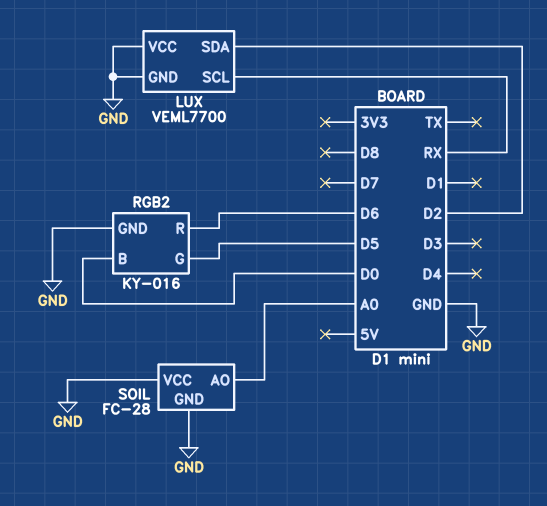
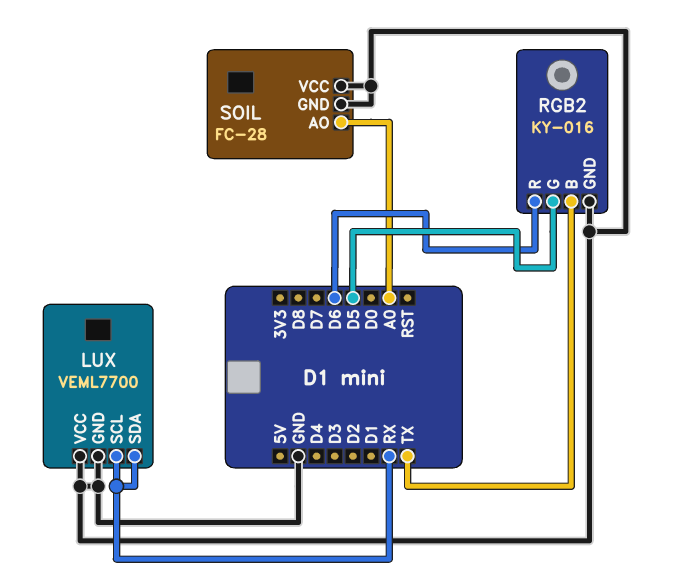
LUX pin SDA: D2 -> RX
RGB2 pin B: D0 -> TX

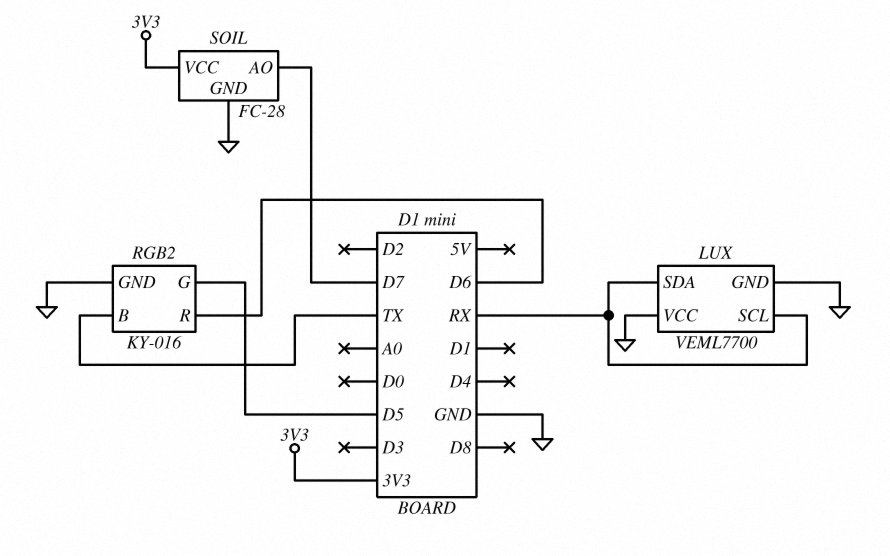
SOIL pin AO: A0 -> D7
SOIL pin VCC: GND -> 3V3

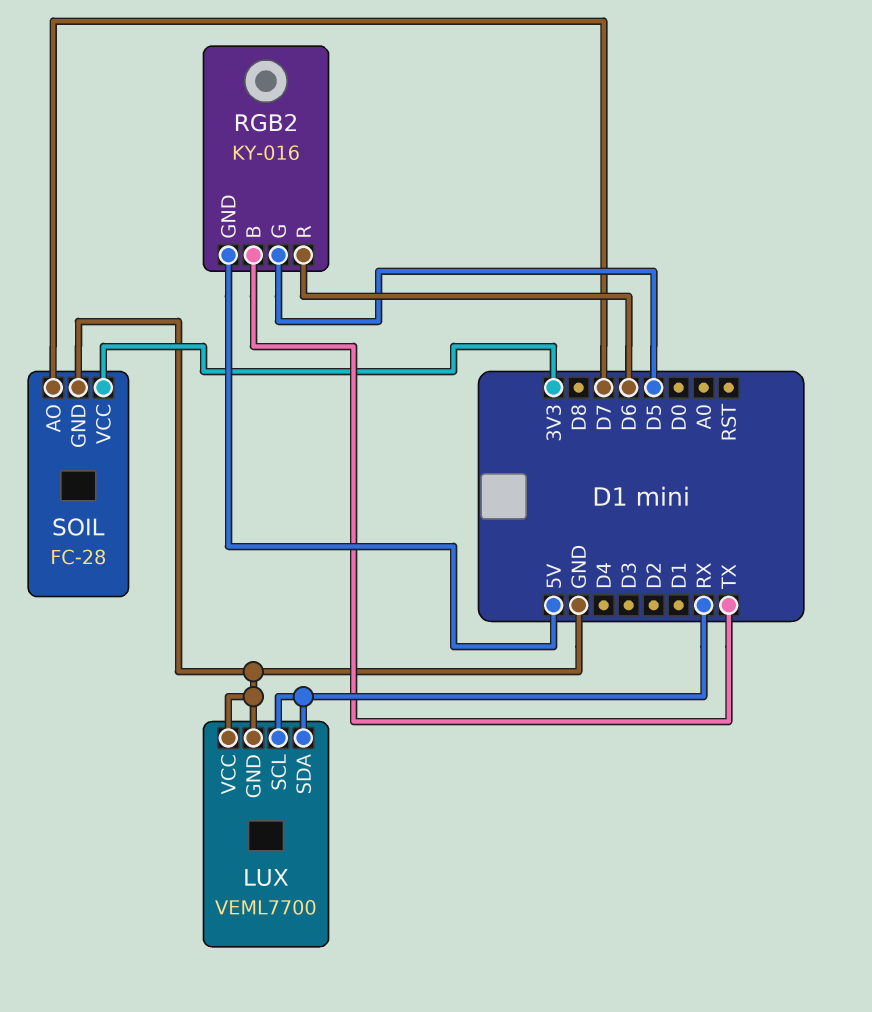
RGB2 pin GND: GND -> 5V

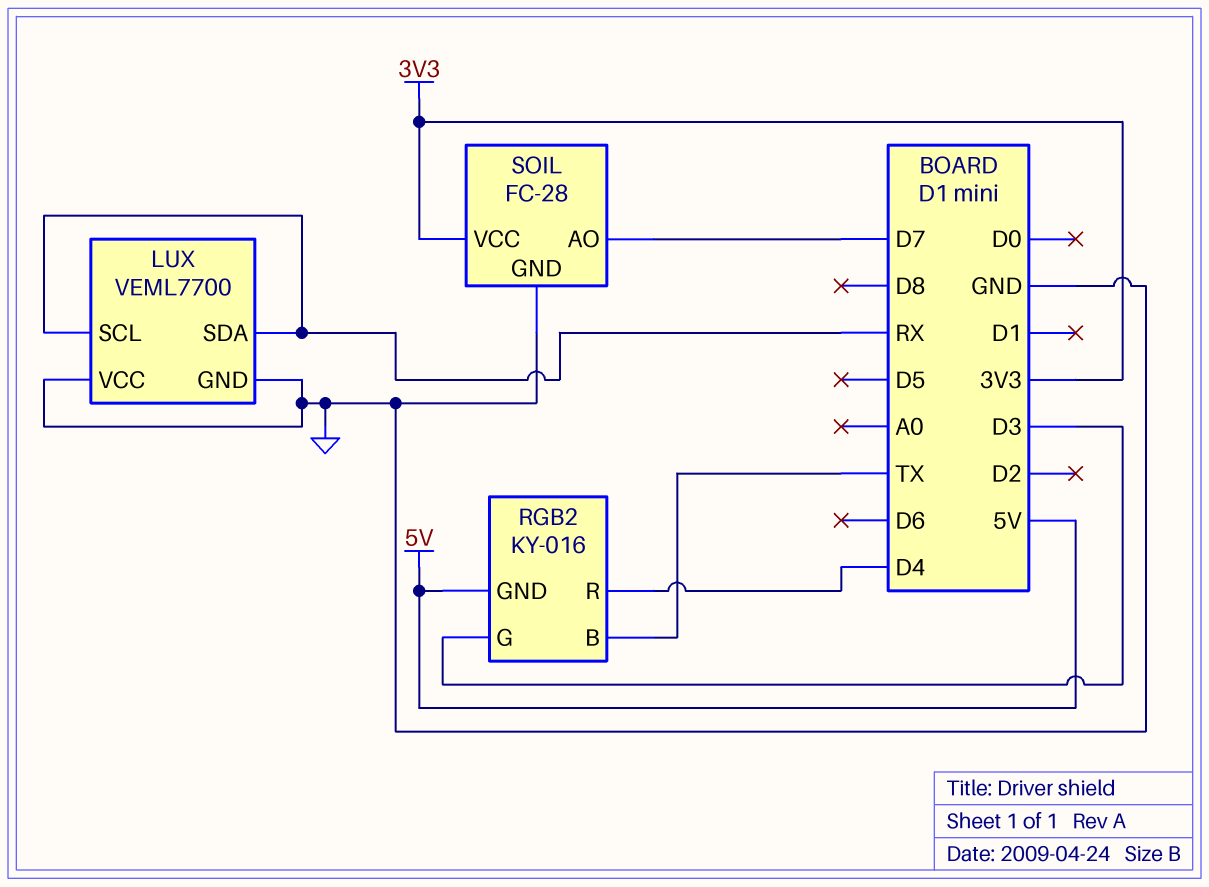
RGB2 pin G: D5 -> D3
RGB2 pin R: D6 -> D4

